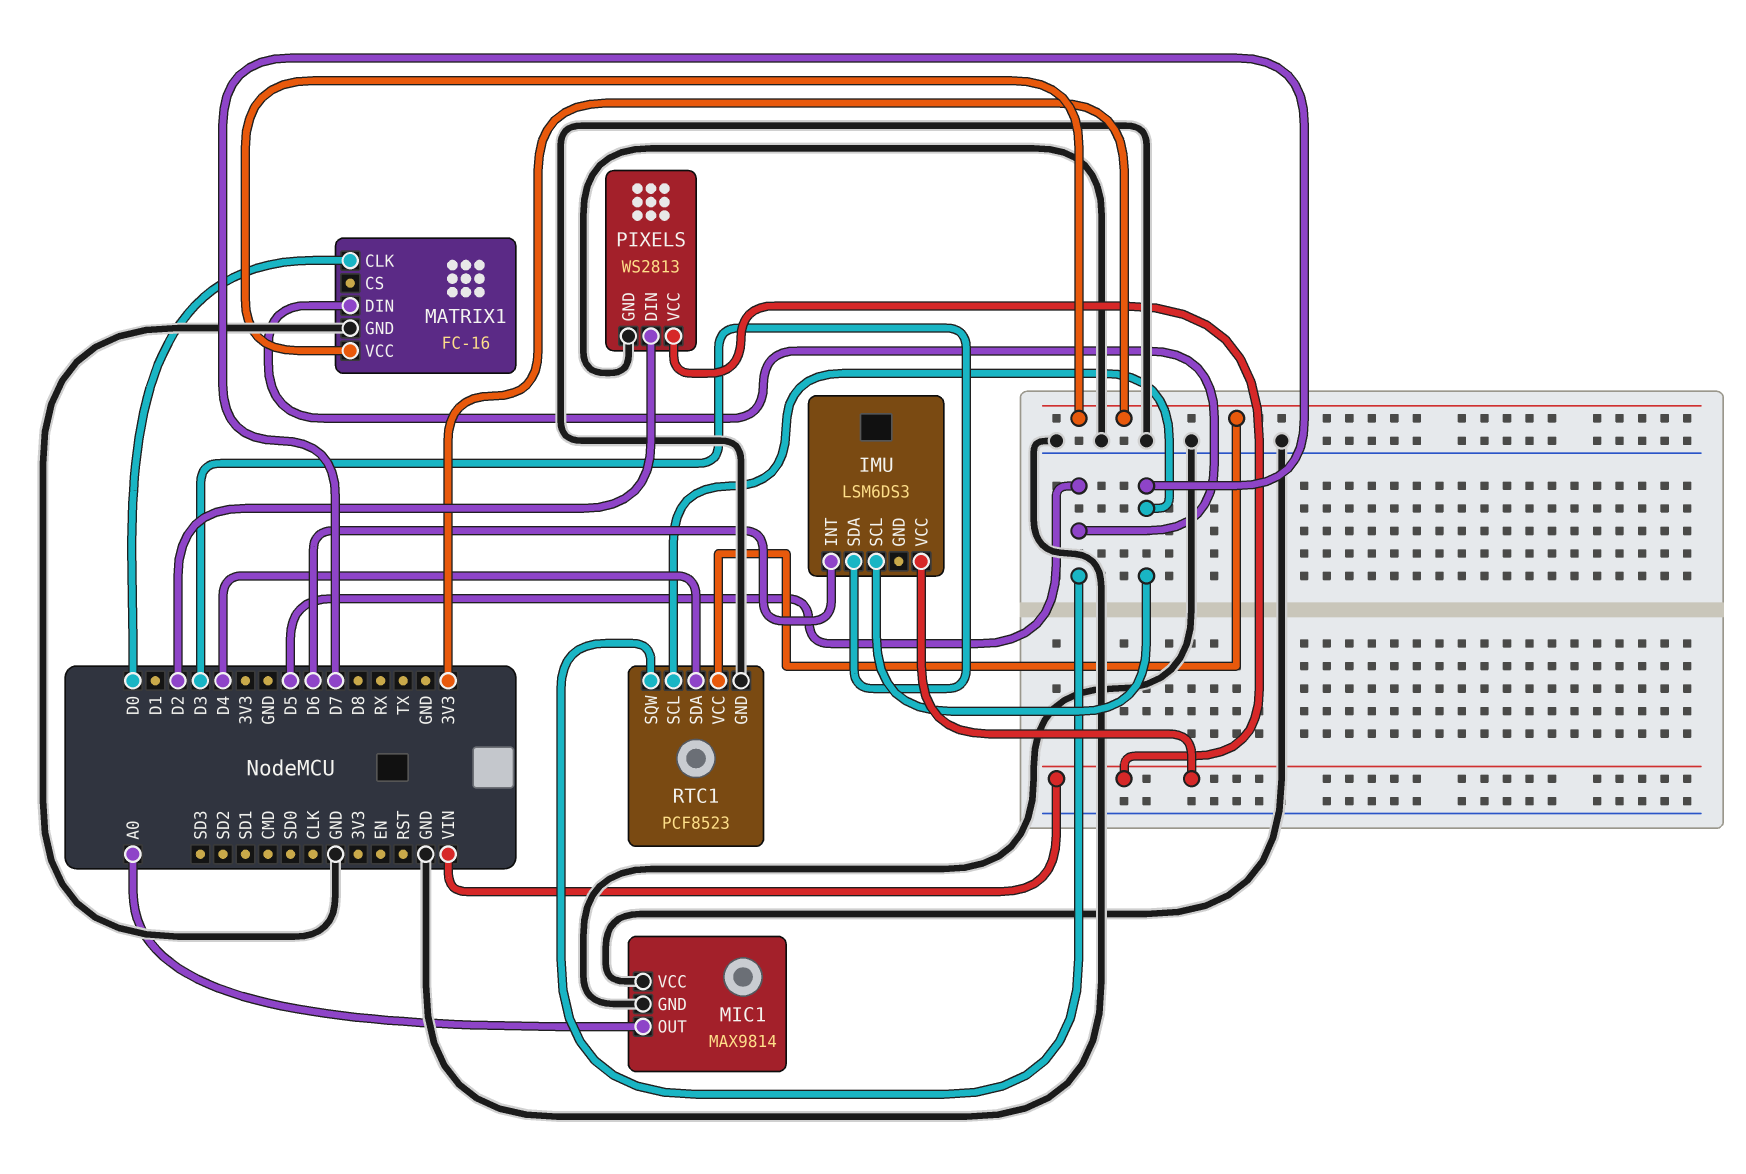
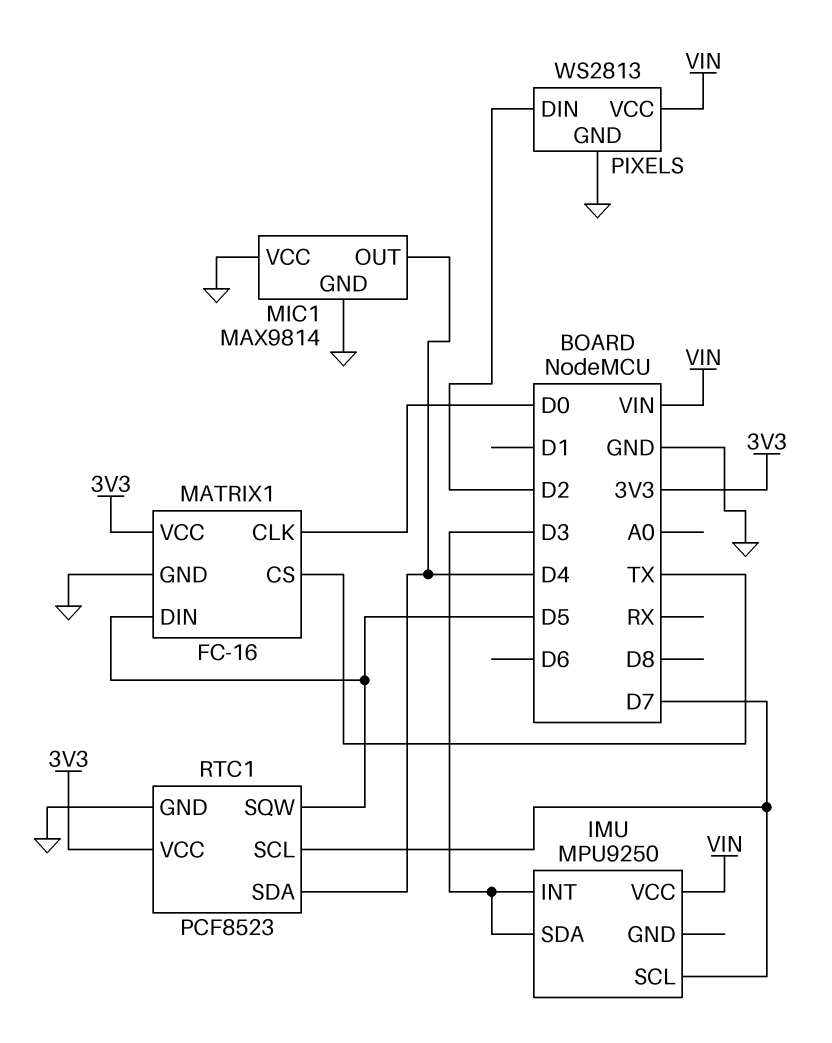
IMU: LSM6DS3 -> MPU9250
IMU pin INT: D6 -> D3
MATRIX1 pin CS: none -> TX
MIC1 pin OUT: A0 -> D4

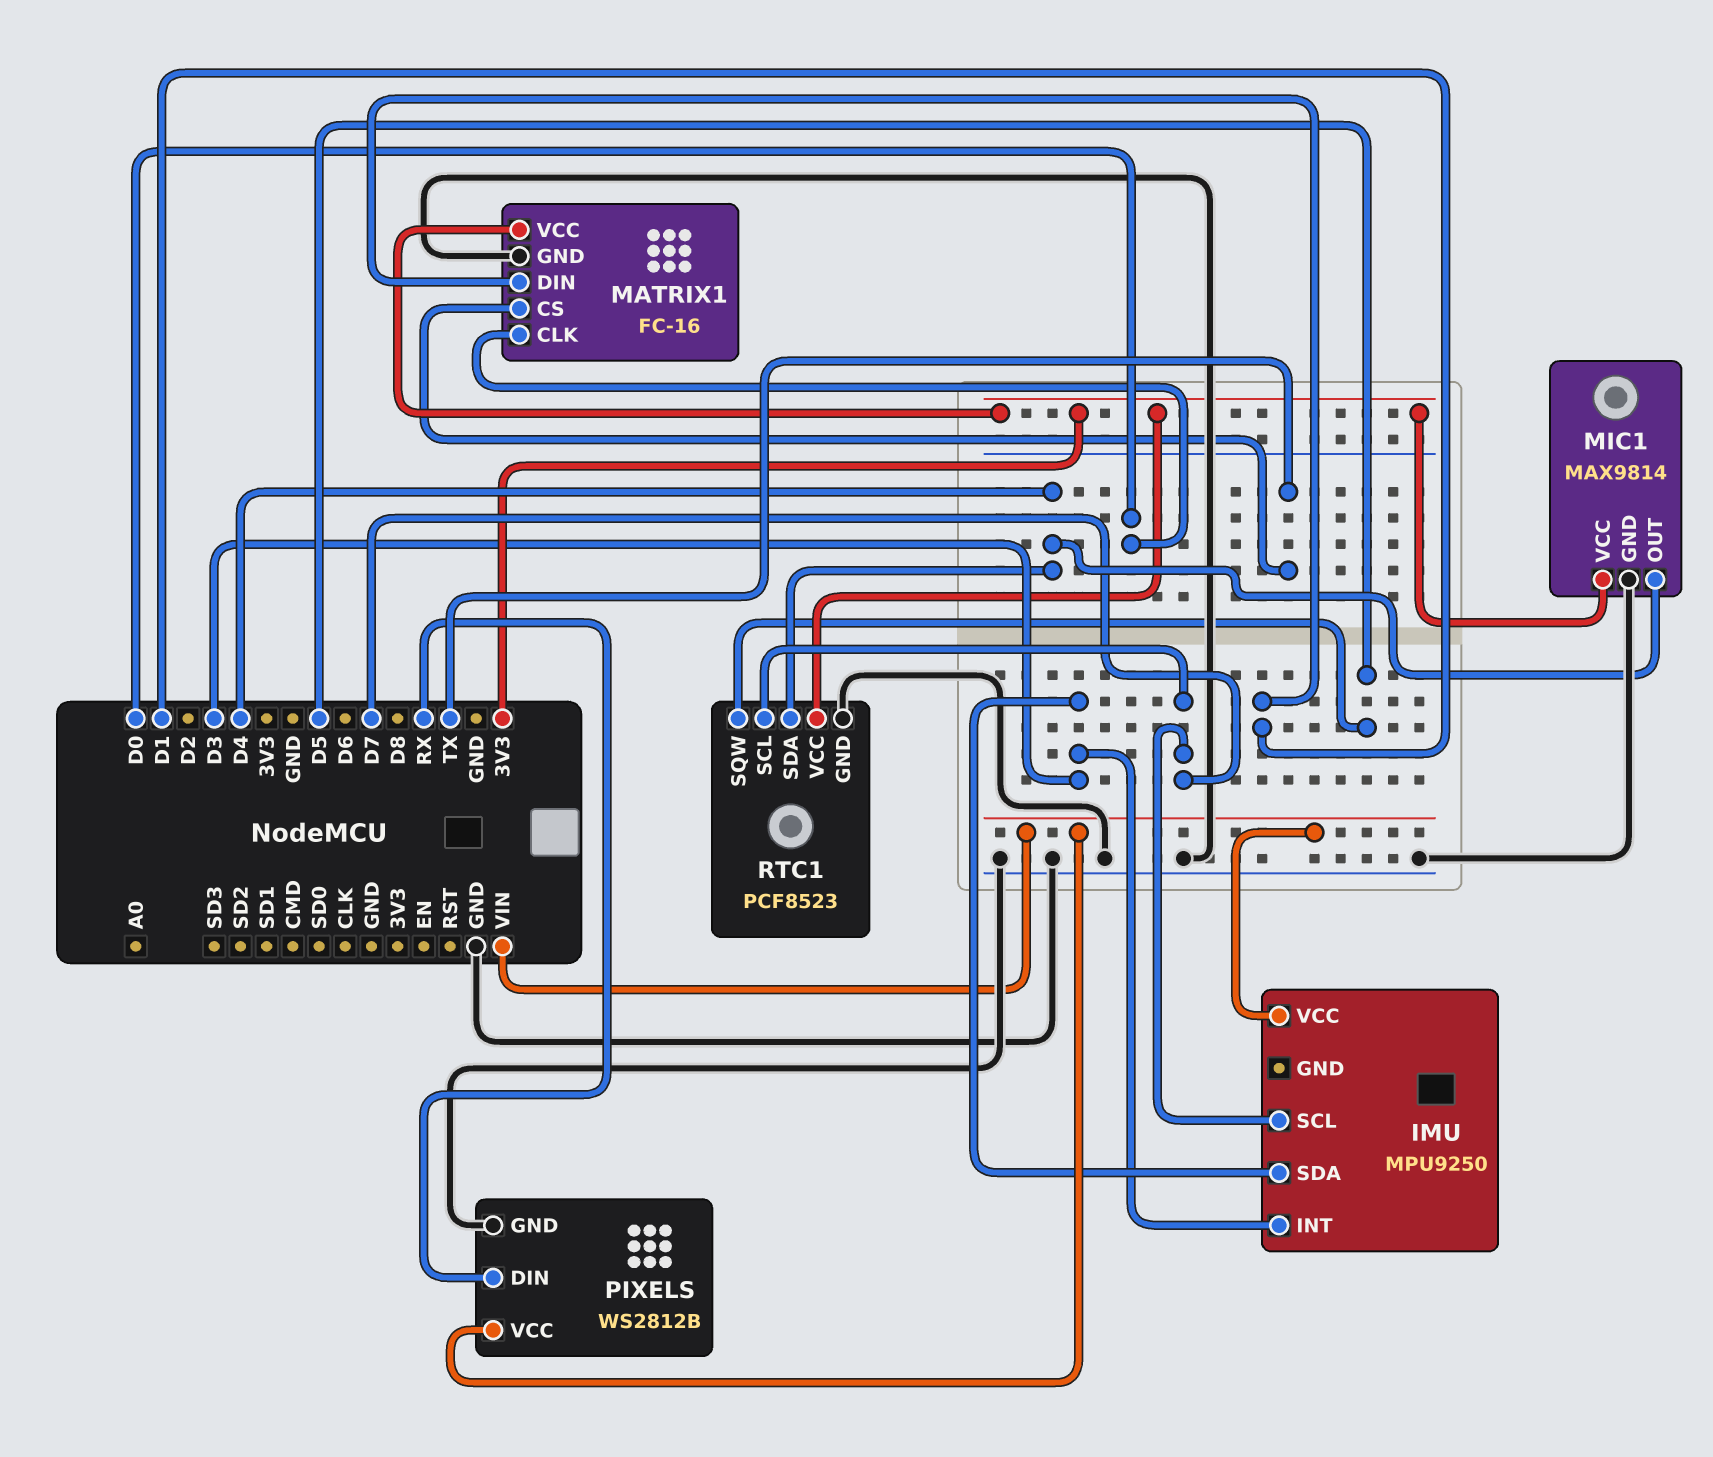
MATRIX1 pin DIN: D5 -> D1
MIC1 pin VCC: GND -> 3V3
PIXELS: WS2813 -> WS2812B
PIXELS pin DIN: D2 -> RX

